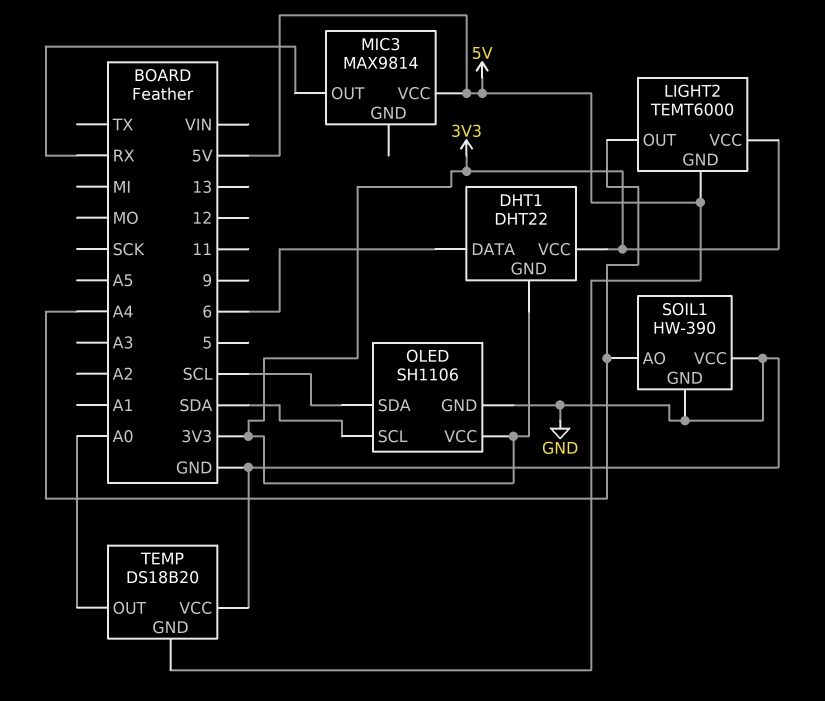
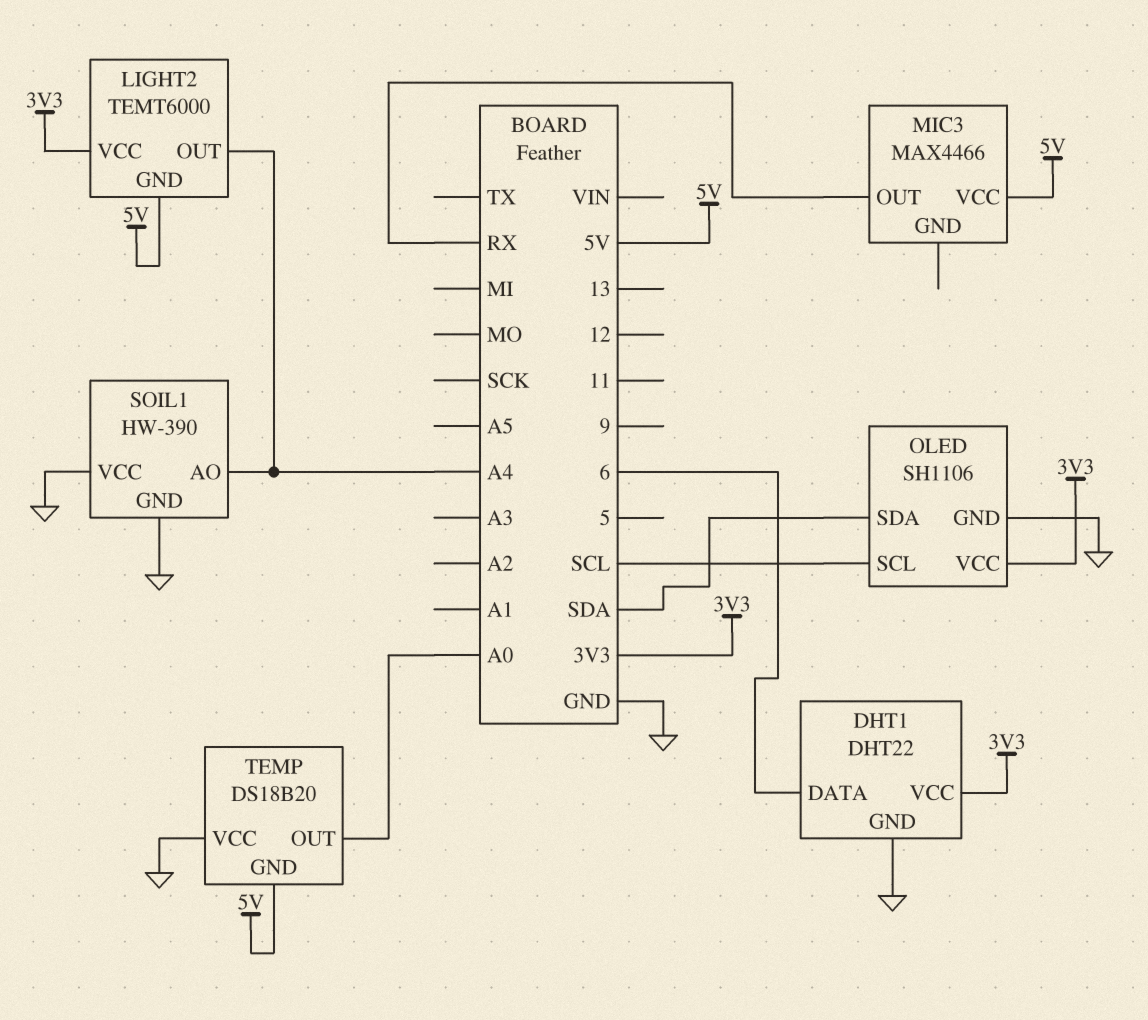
DHT1 pin GND: 3V3 -> GND
MIC3: MAX9814 -> MAX4466
OLED pin SCL: SDA -> SCL
OLED pin SDA: SCL -> SDA

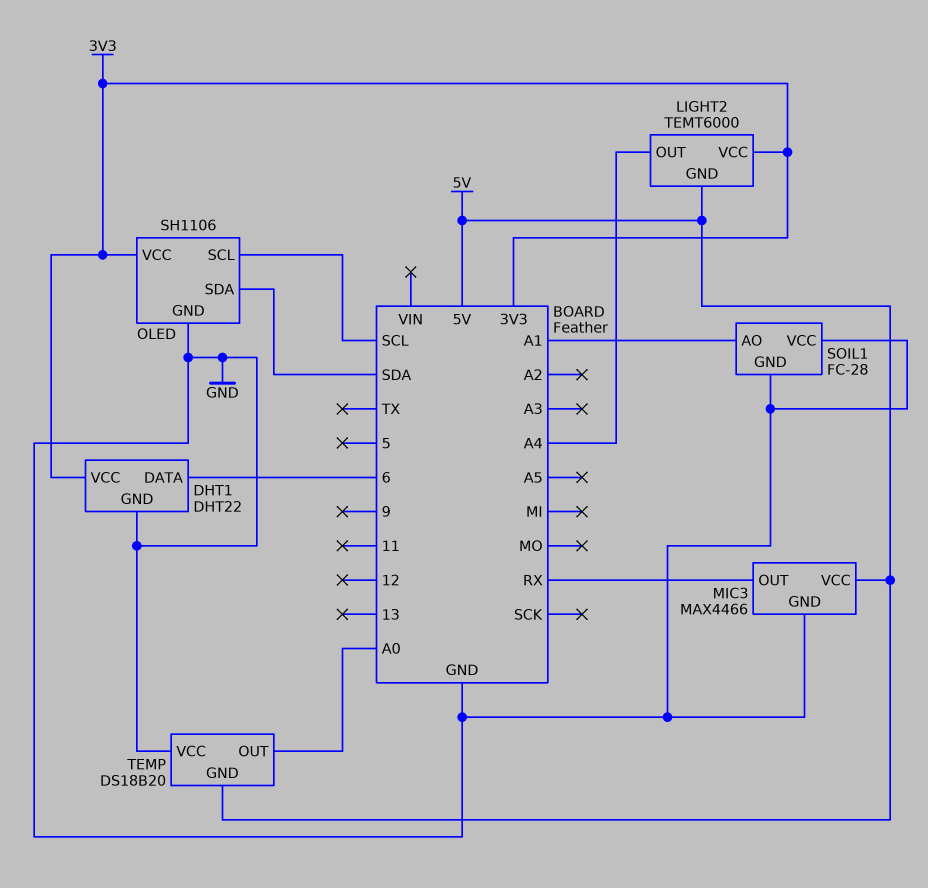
MIC3 pin GND: none -> GND
SOIL1: HW-390 -> FC-28
SOIL1 pin AO: A4 -> A1

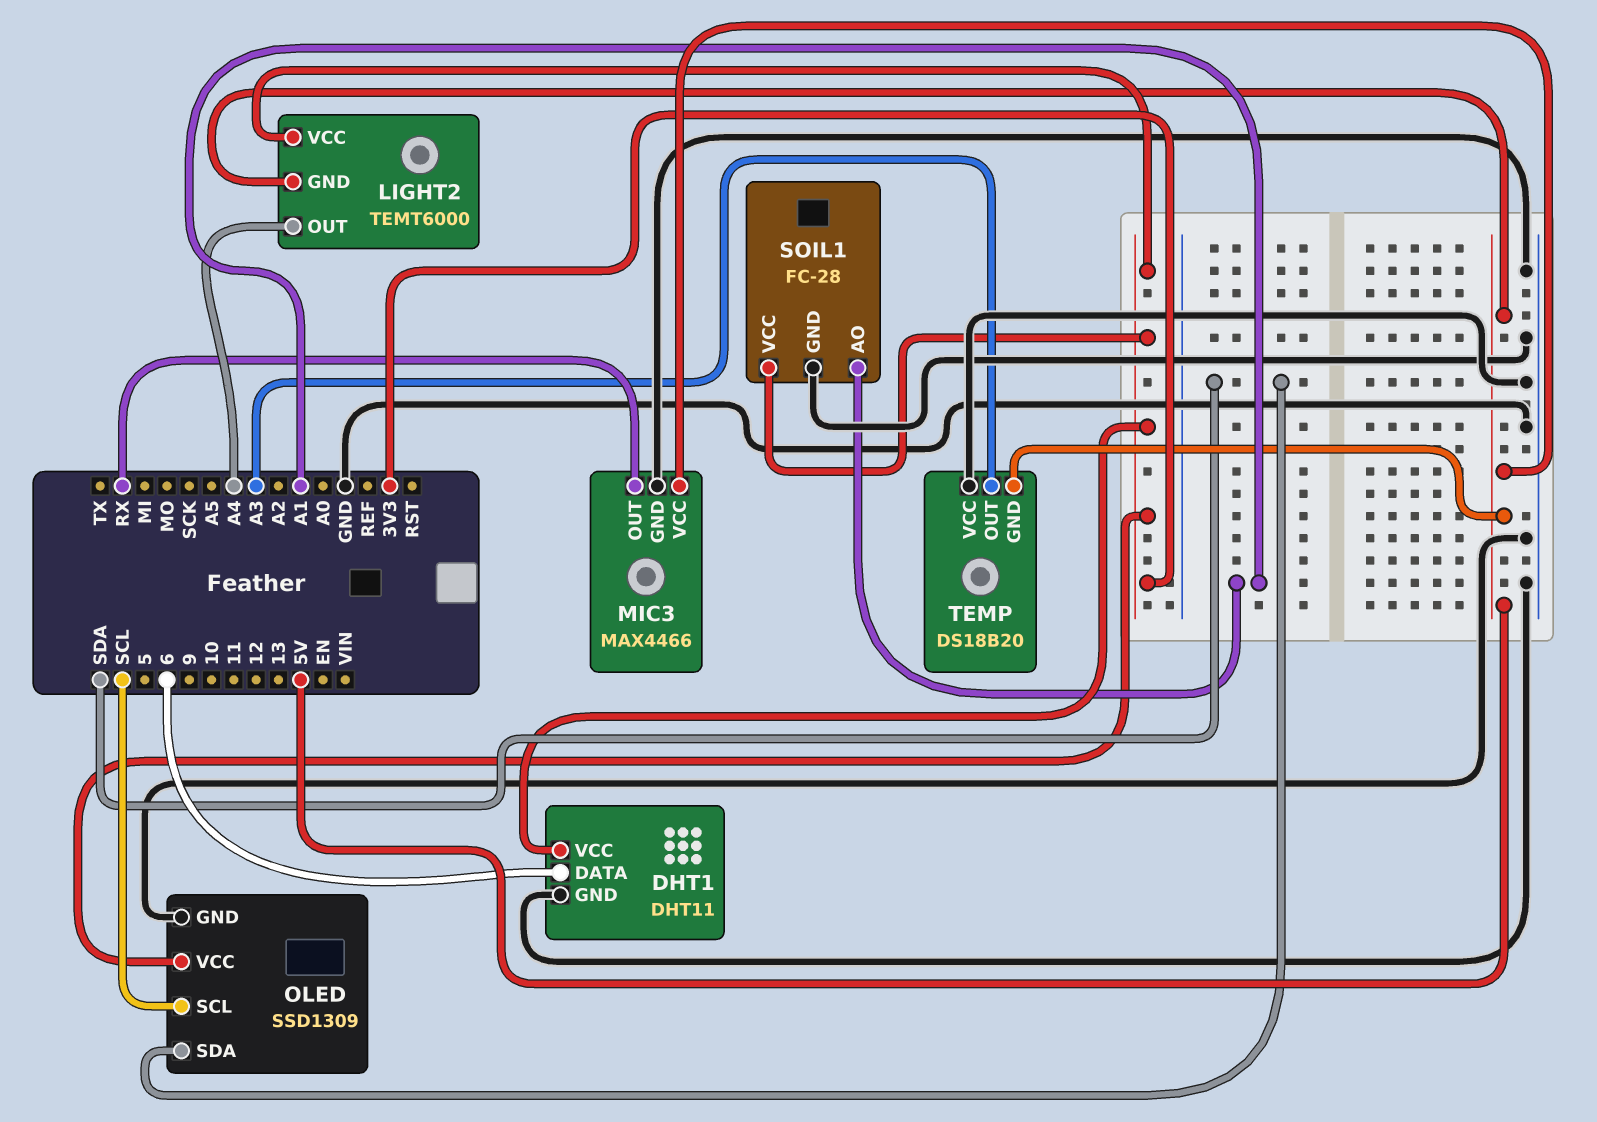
DHT1: DHT22 -> DHT11
OLED: SH1106 -> SSD1309
SOIL1 pin VCC: GND -> 3V3
TEMP pin OUT: A0 -> A3

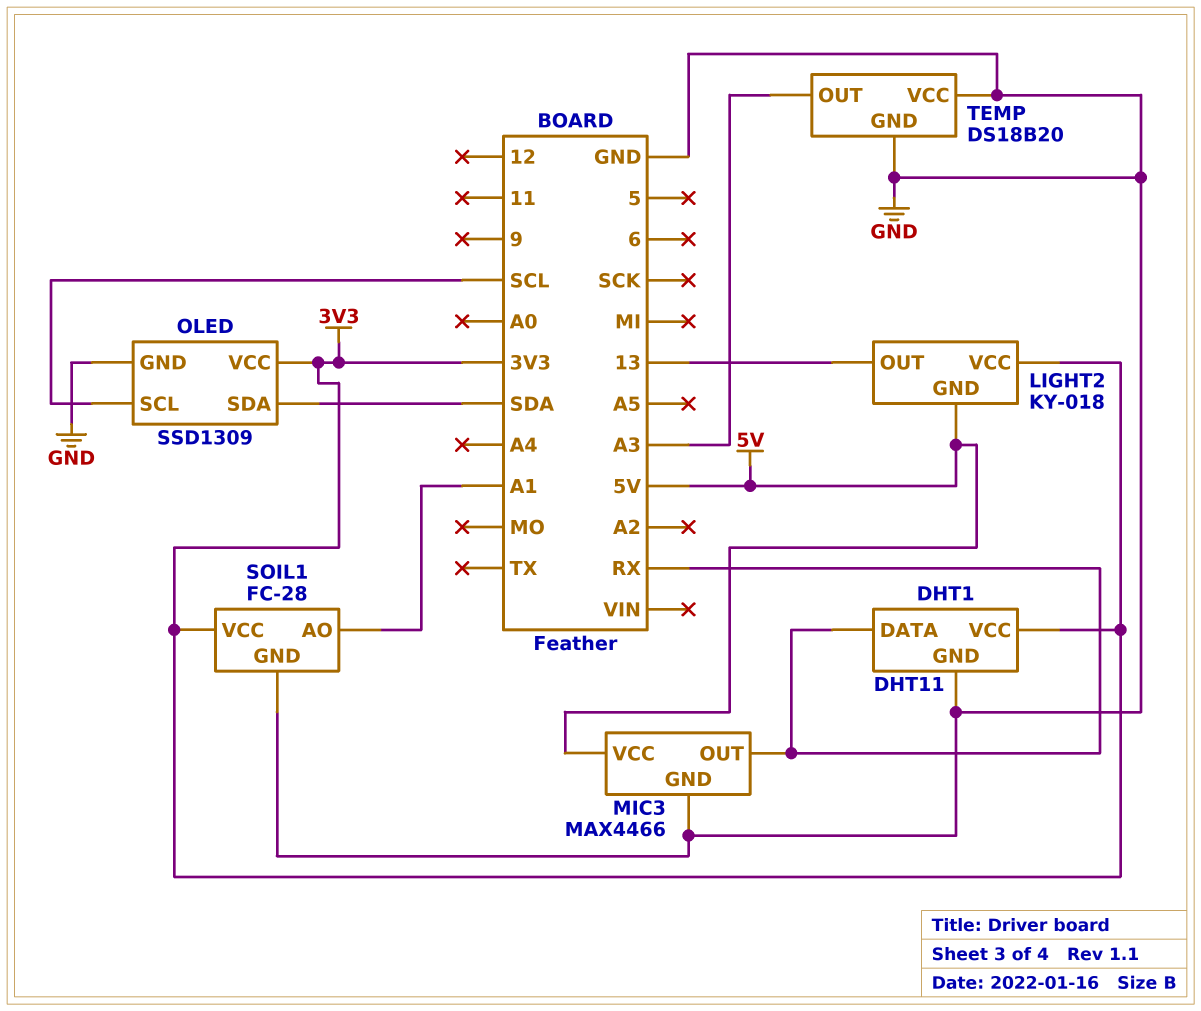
DHT1 pin DATA: 6 -> RX
LIGHT2: TEMT6000 -> KY-018
LIGHT2 pin OUT: A4 -> 13
TEMP pin GND: 5V -> GND

